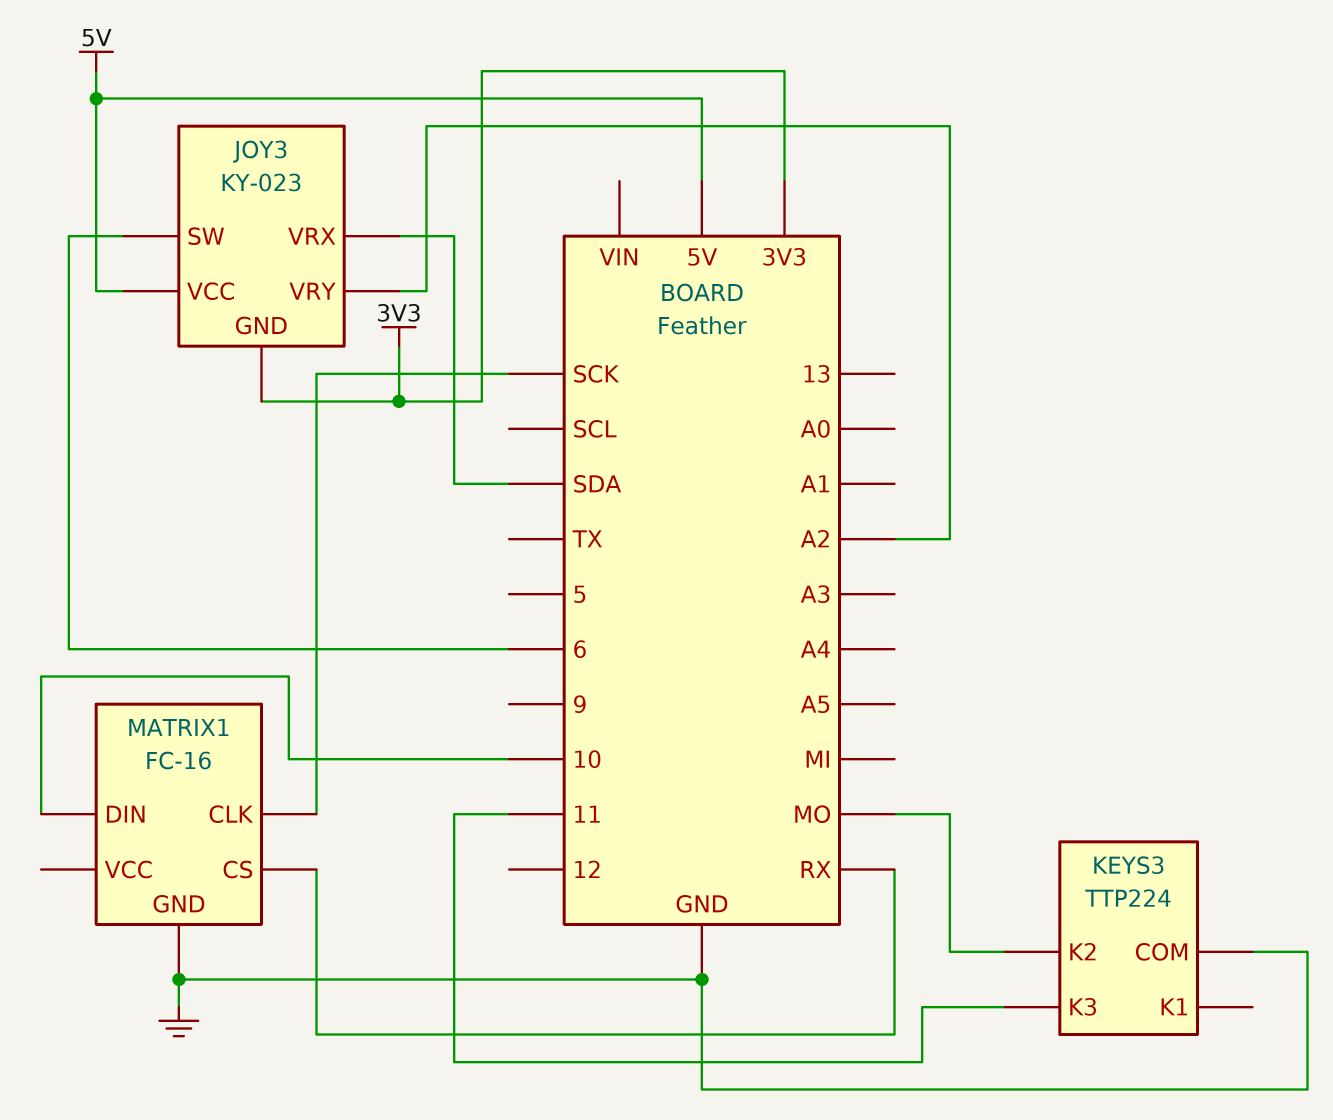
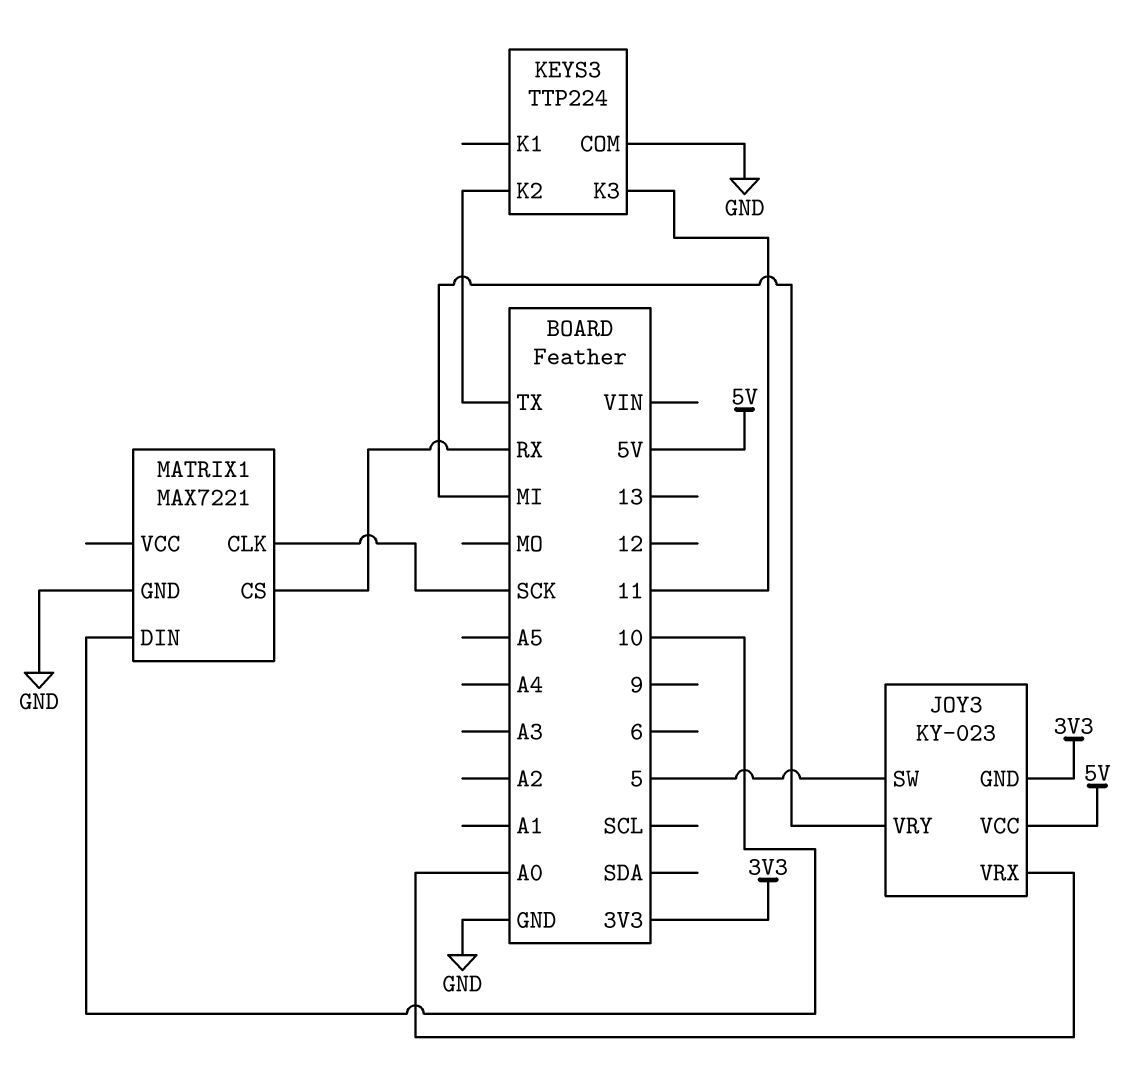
JOY3 pin SW: 6 -> 5
JOY3 pin VRX: SDA -> A0
JOY3 pin VRY: A2 -> MI
KEYS3 pin K2: MO -> TX
MATRIX1: FC-16 -> MAX7221

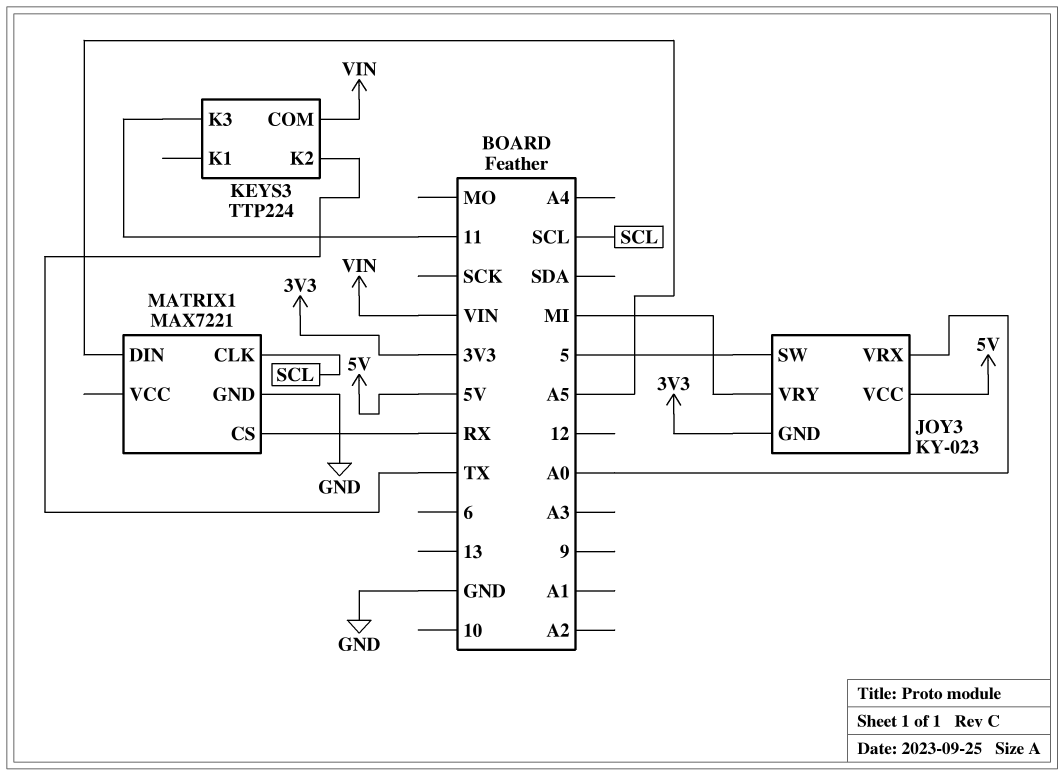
KEYS3 pin COM: GND -> VIN
MATRIX1 pin CLK: SCK -> SCL
MATRIX1 pin DIN: 10 -> A5

